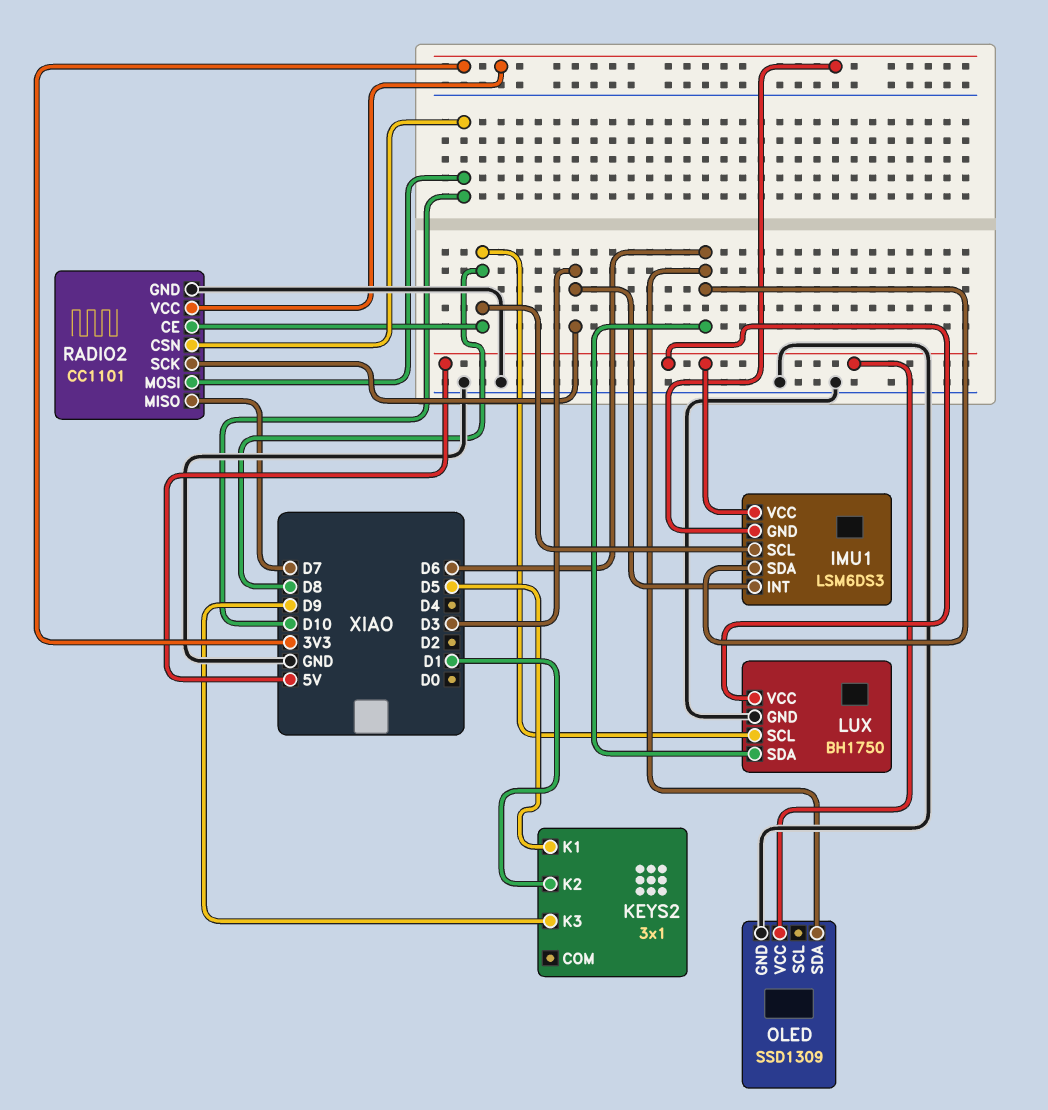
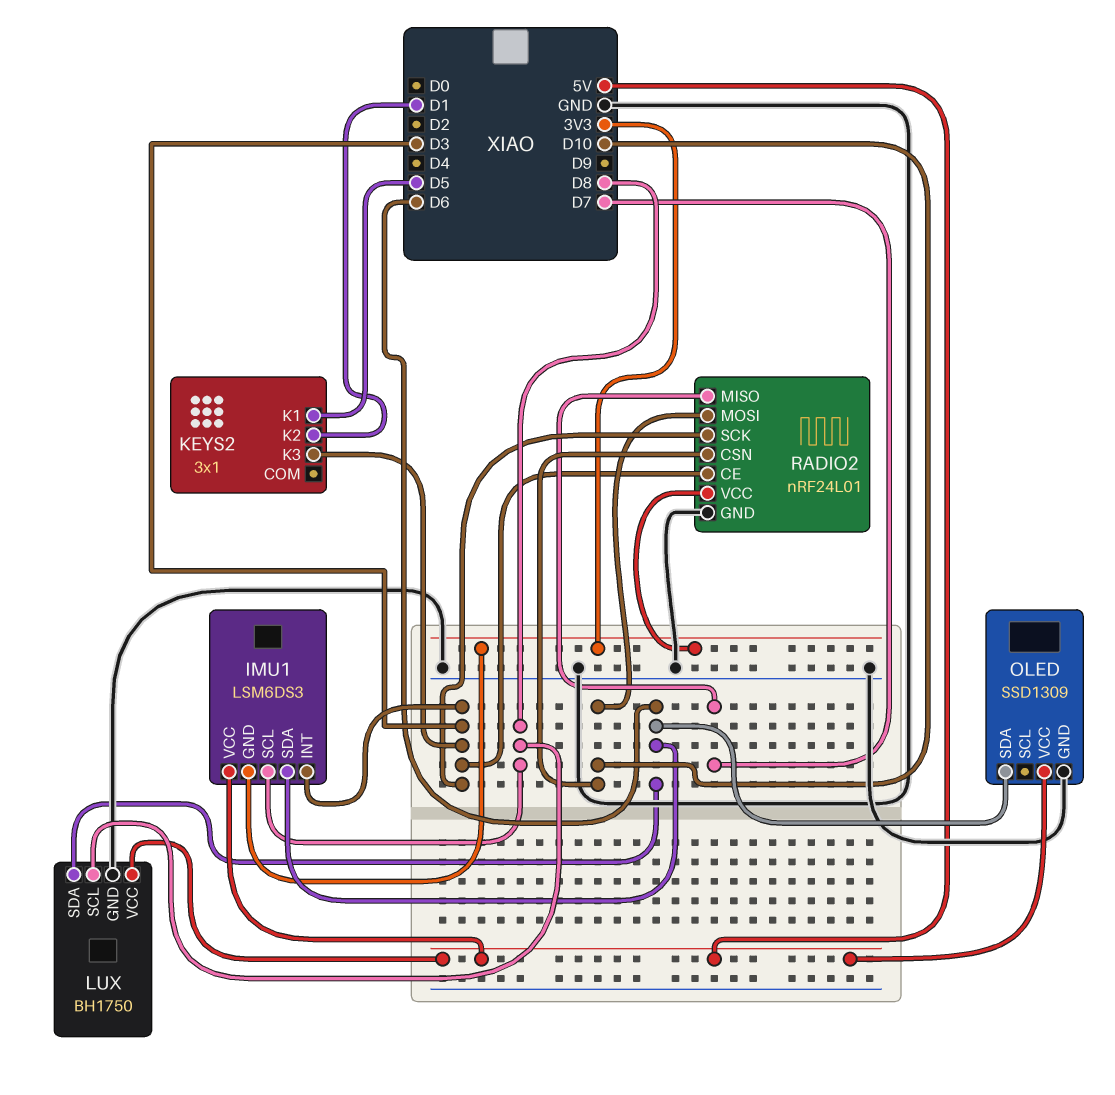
KEYS2 pin K3: D9 -> D3
RADIO2: CC1101 -> nRF24L01
RADIO2 pin CE: D8 -> D3

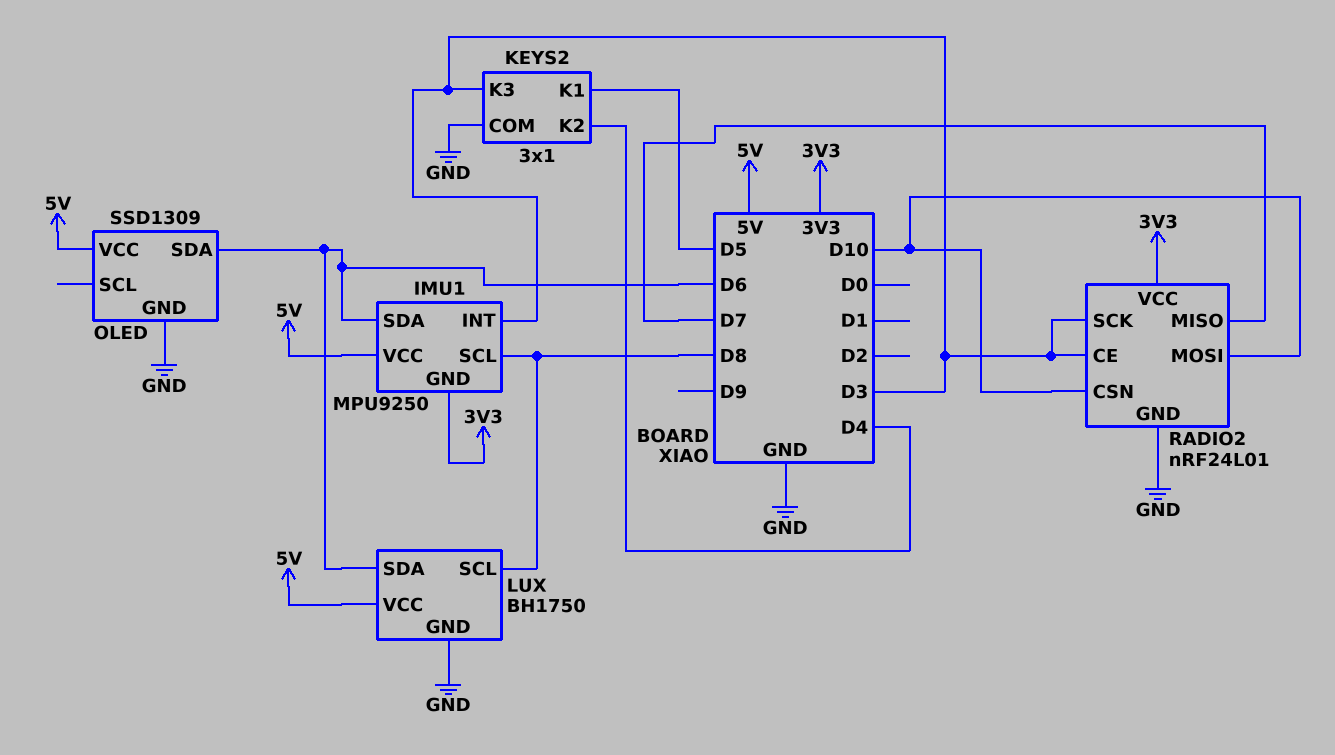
IMU1: LSM6DS3 -> MPU9250
KEYS2 pin COM: none -> GND
KEYS2 pin K2: D1 -> D4

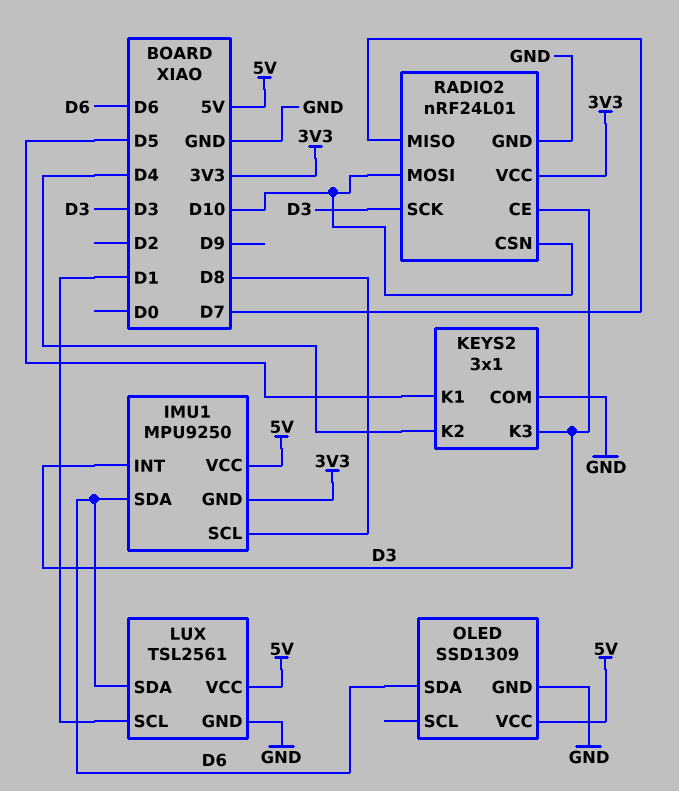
LUX: BH1750 -> TSL2561
LUX pin SCL: D8 -> D1

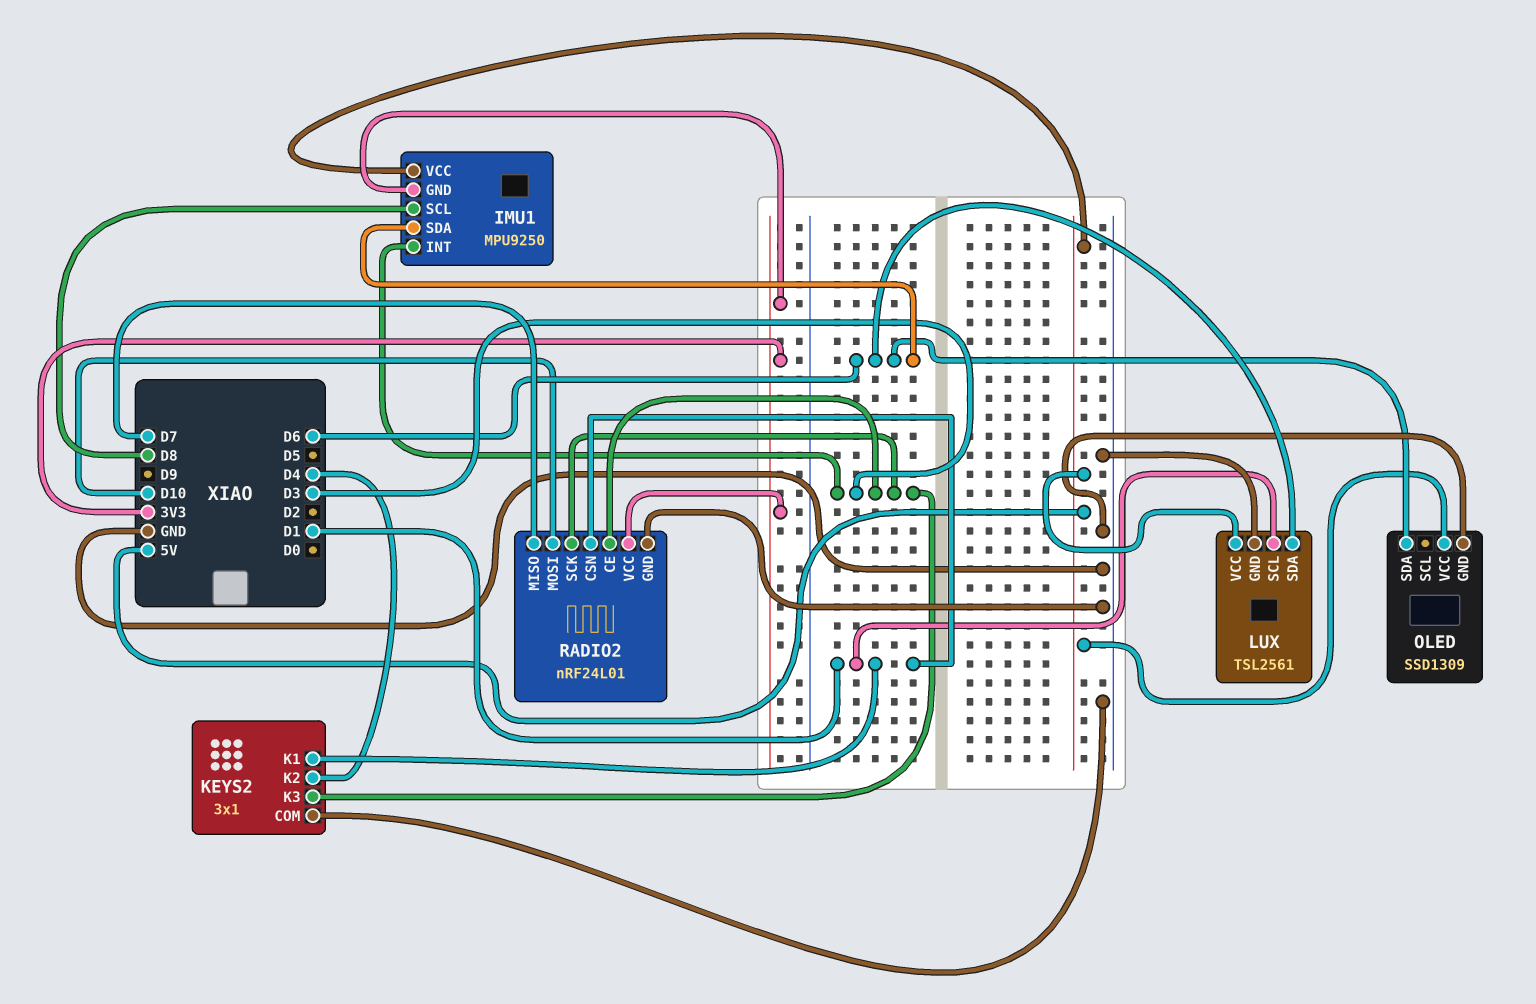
KEYS2 pin K1: D5 -> D1
RADIO2 pin CSN: D10 -> D1

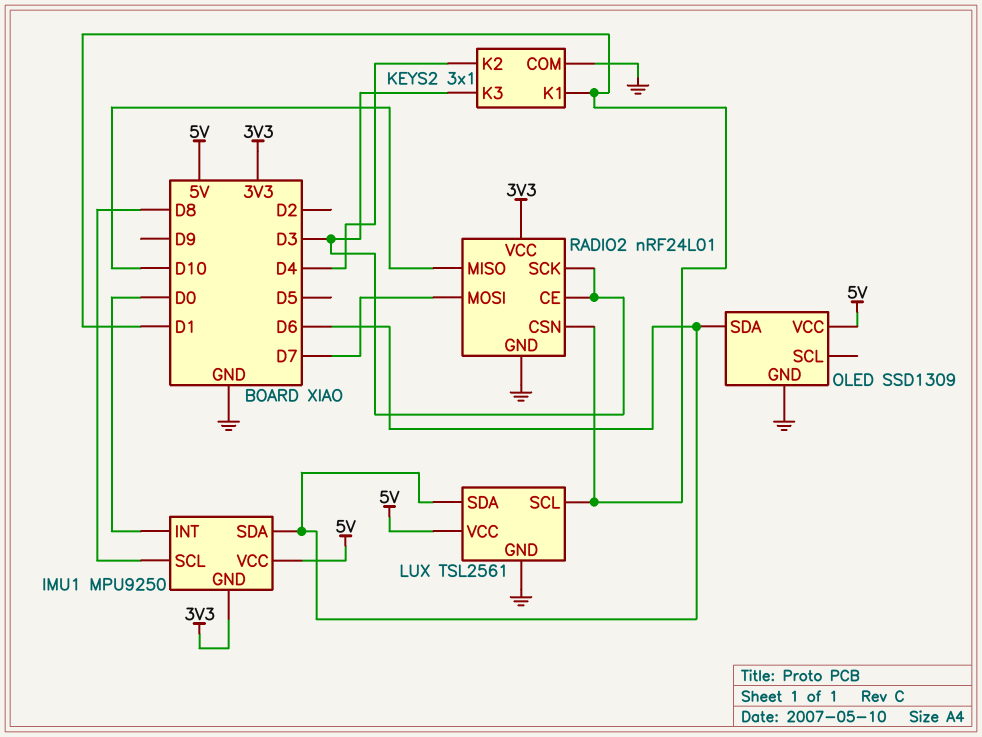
IMU1 pin INT: D3 -> D0
RADIO2 pin MISO: D7 -> D10
RADIO2 pin MOSI: D10 -> D7

